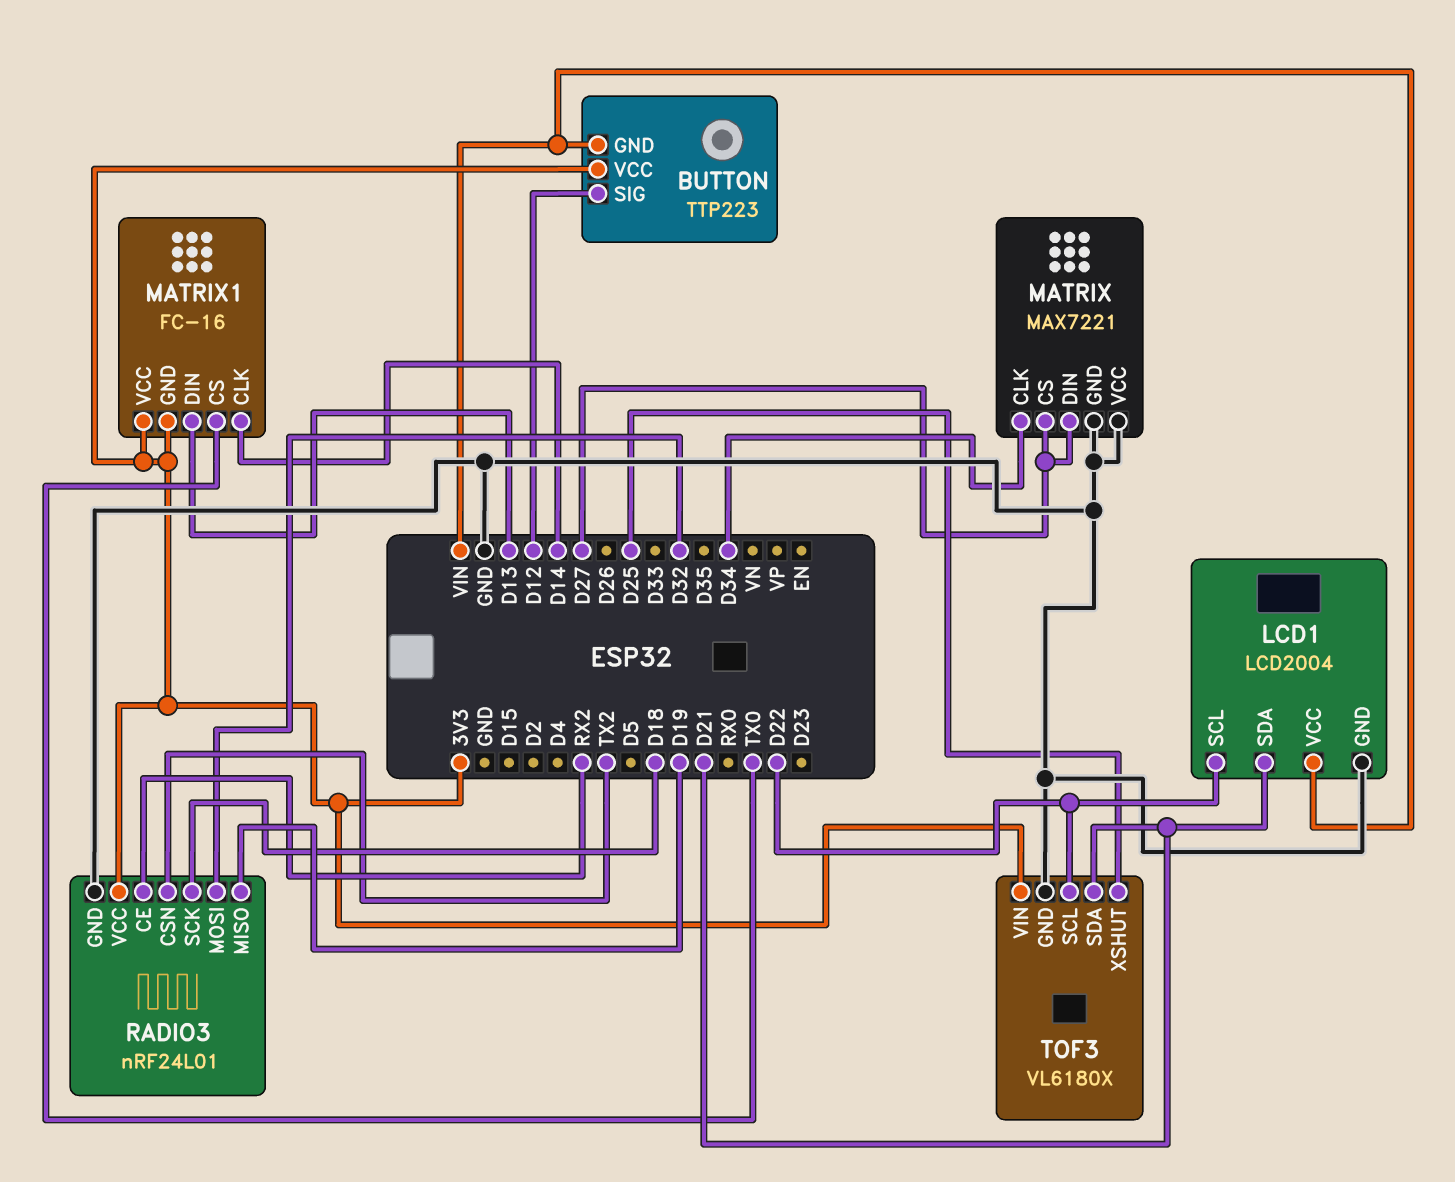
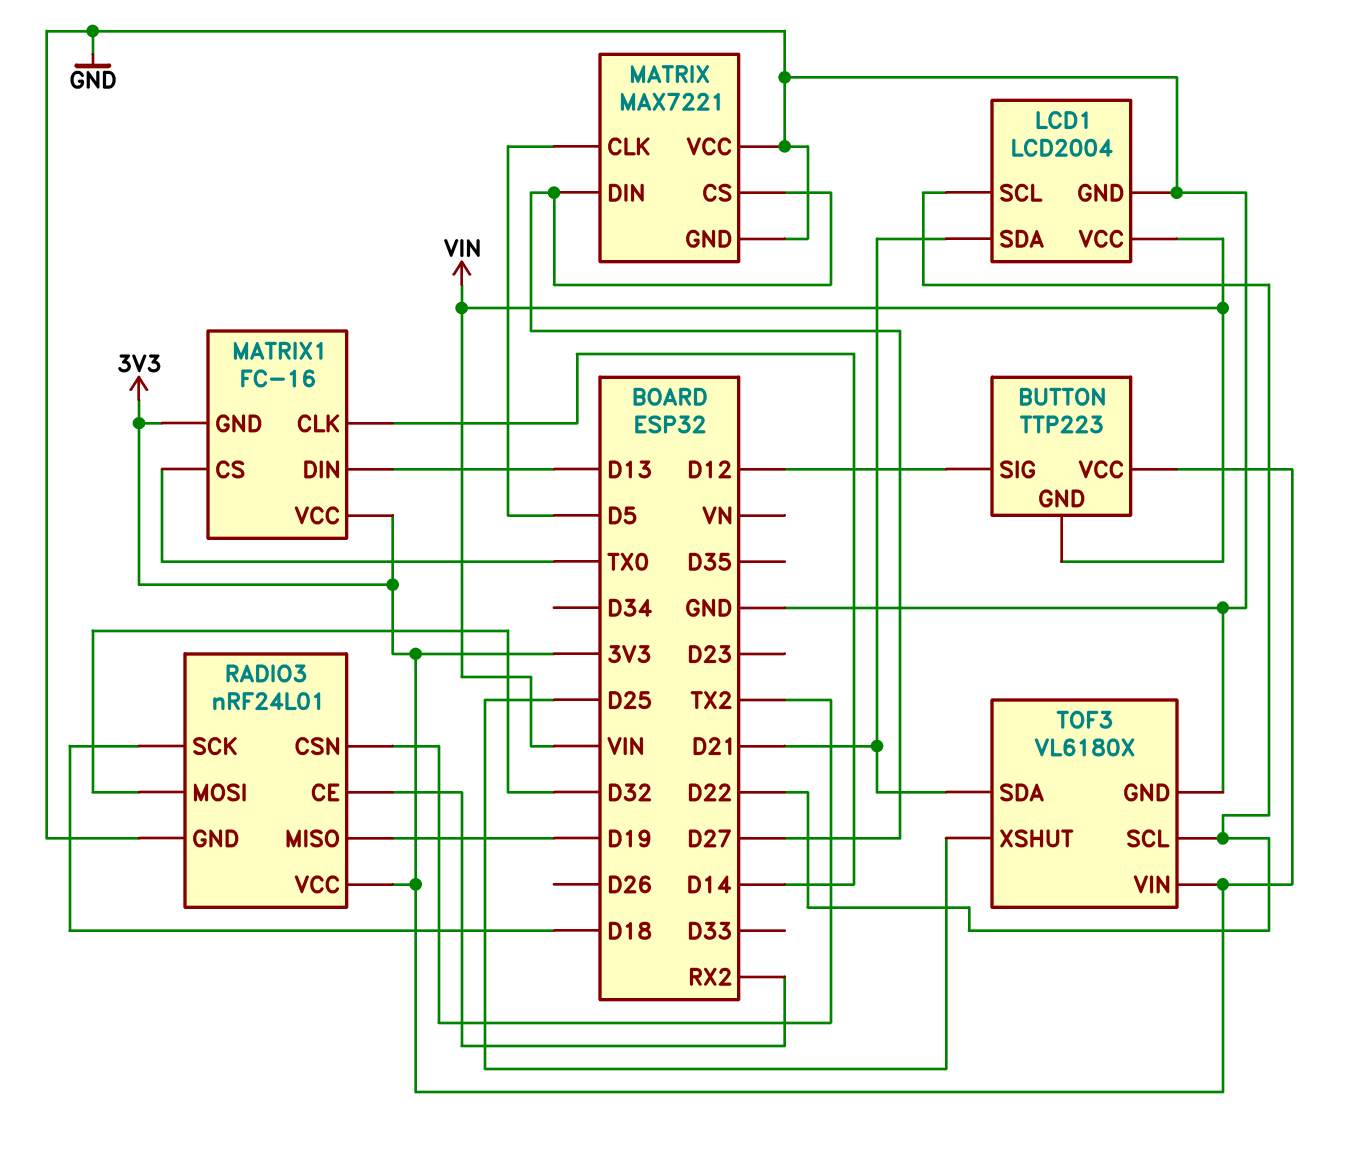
MATRIX pin CLK: D34 -> D5

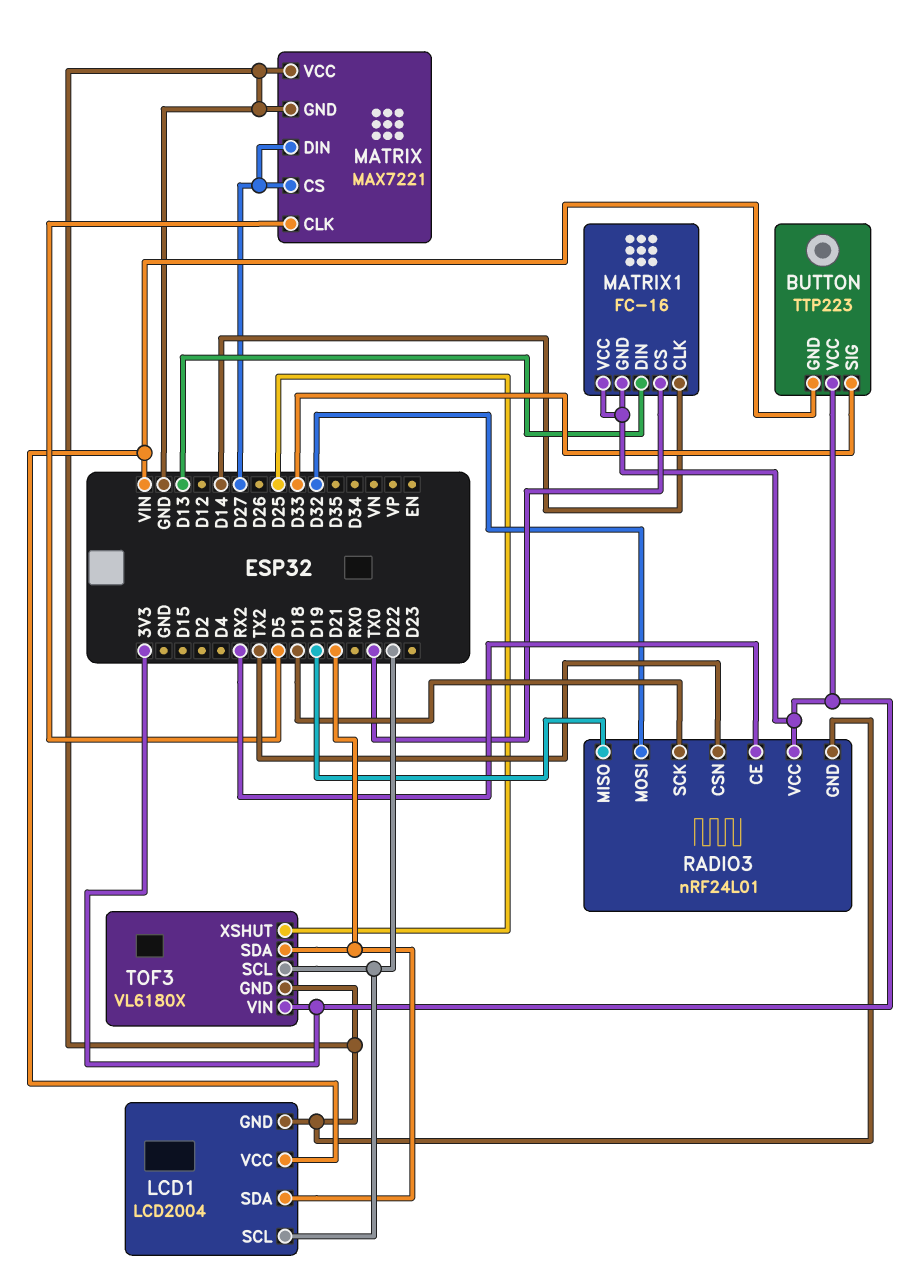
BUTTON pin SIG: D12 -> D33

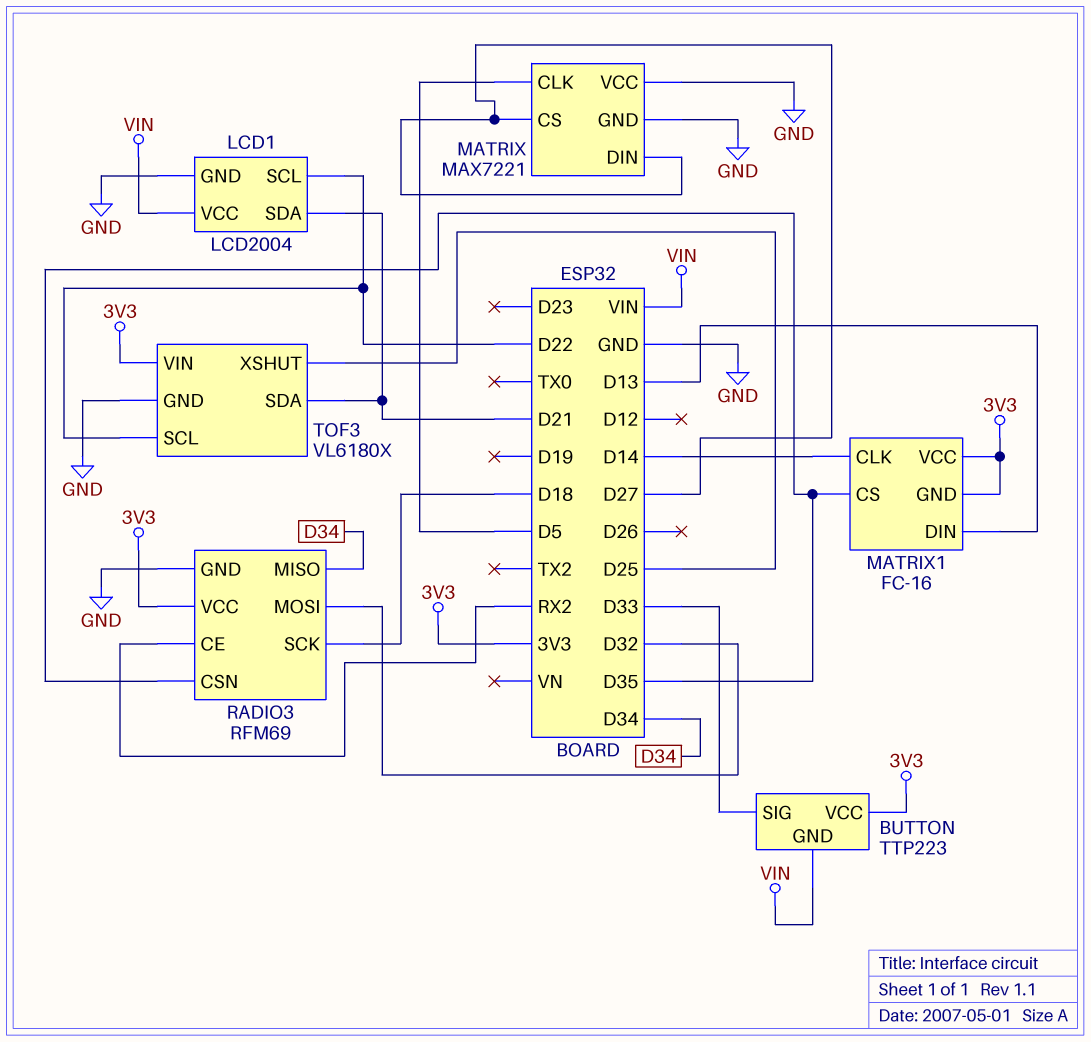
MATRIX1 pin CS: TX0 -> D35
RADIO3: nRF24L01 -> RFM69
RADIO3 pin CSN: TX2 -> D35
RADIO3 pin MISO: D19 -> D34

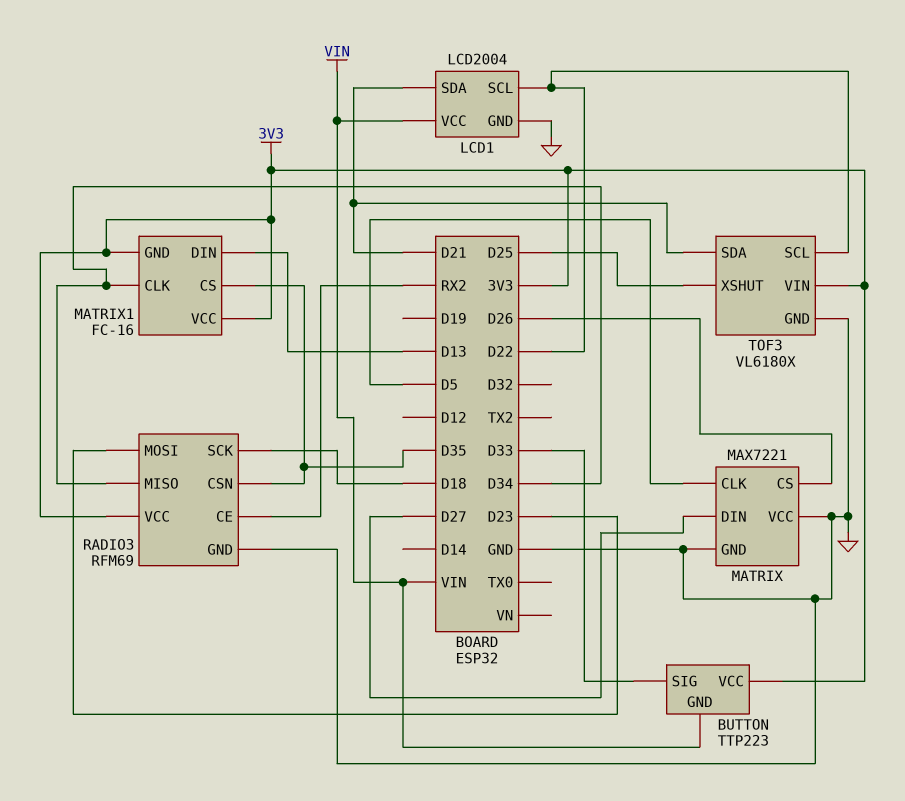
MATRIX pin CS: D27 -> D26
MATRIX1 pin CLK: D14 -> D34
RADIO3 pin MOSI: D32 -> D23

